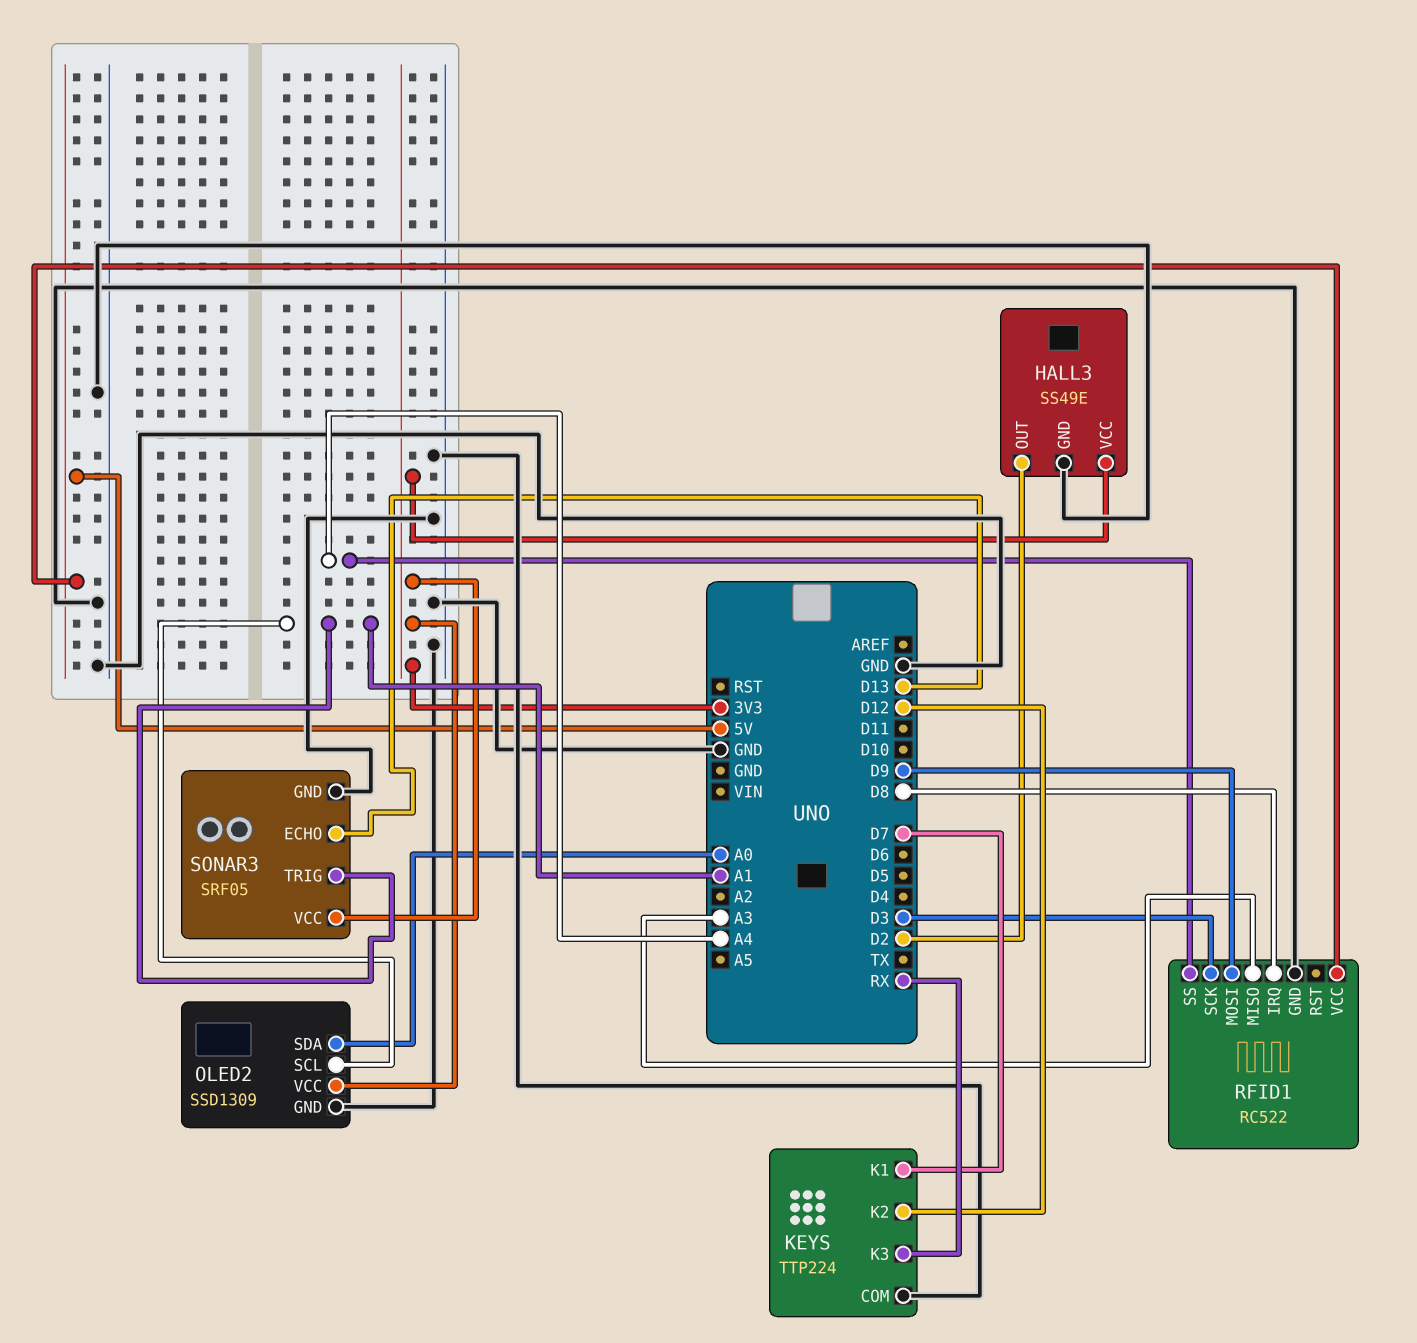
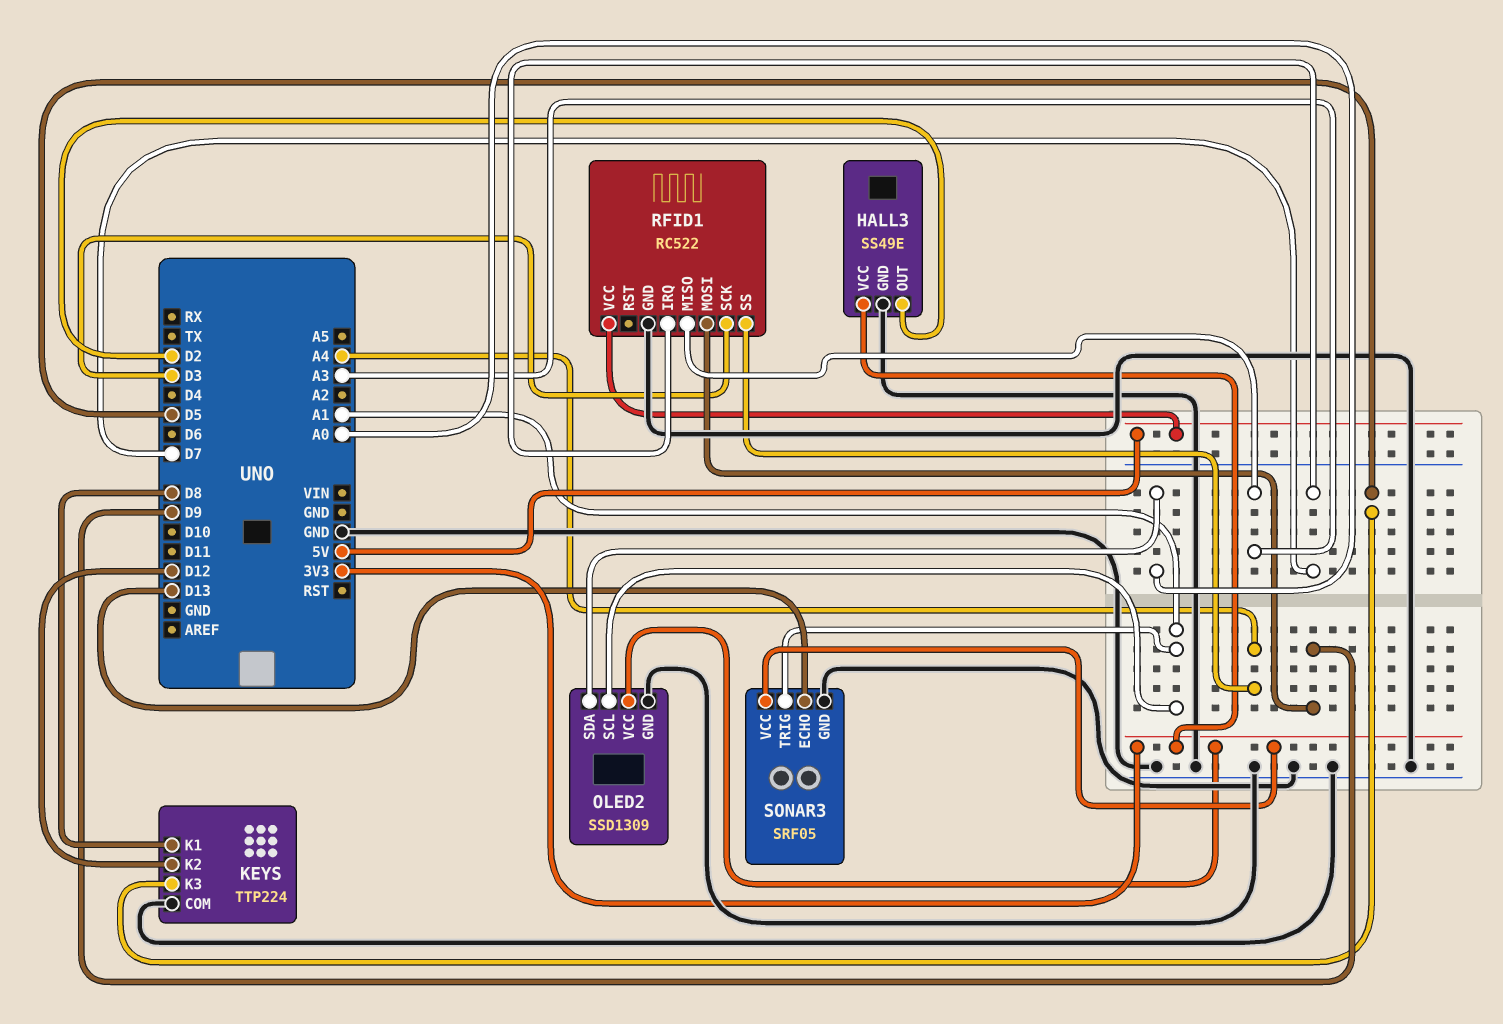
KEYS pin K1: D7 -> D8
KEYS pin K3: RX -> D5
RFID1 pin IRQ: D8 -> D7

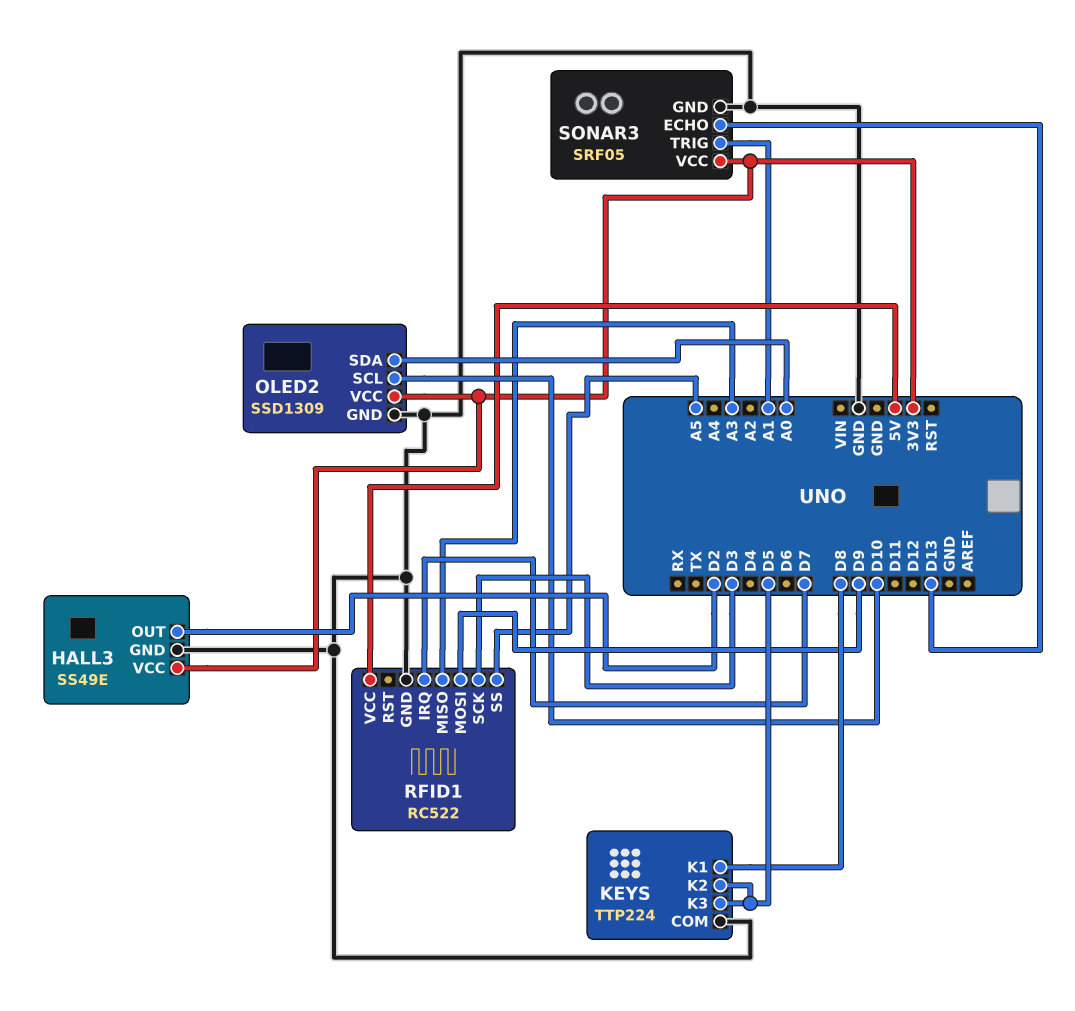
KEYS pin K2: D12 -> D5
OLED2 pin SCL: A1 -> D10
RFID1 pin SS: A4 -> A5

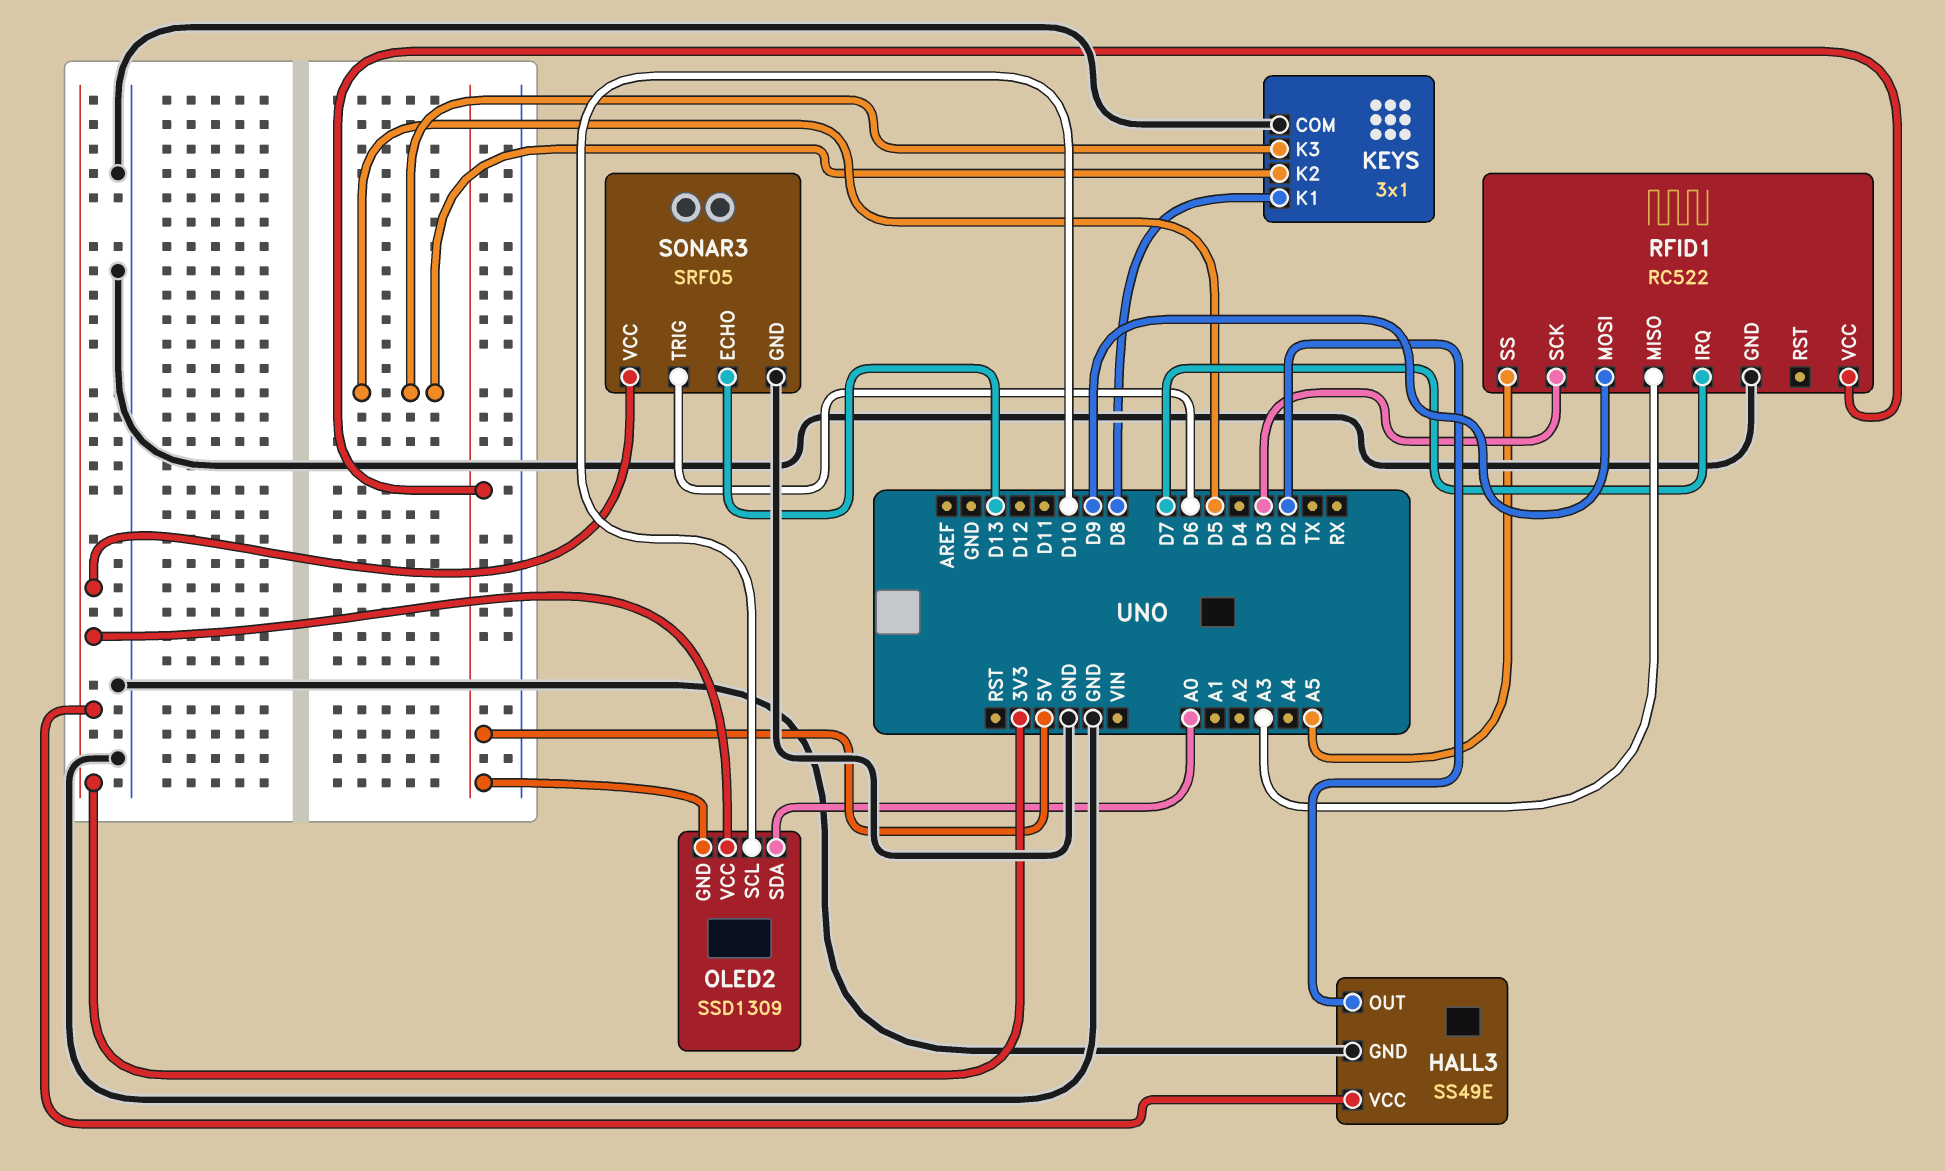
KEYS: TTP224 -> 3x1
OLED2 pin GND: GND -> 5V
SONAR3 pin TRIG: A1 -> D6

